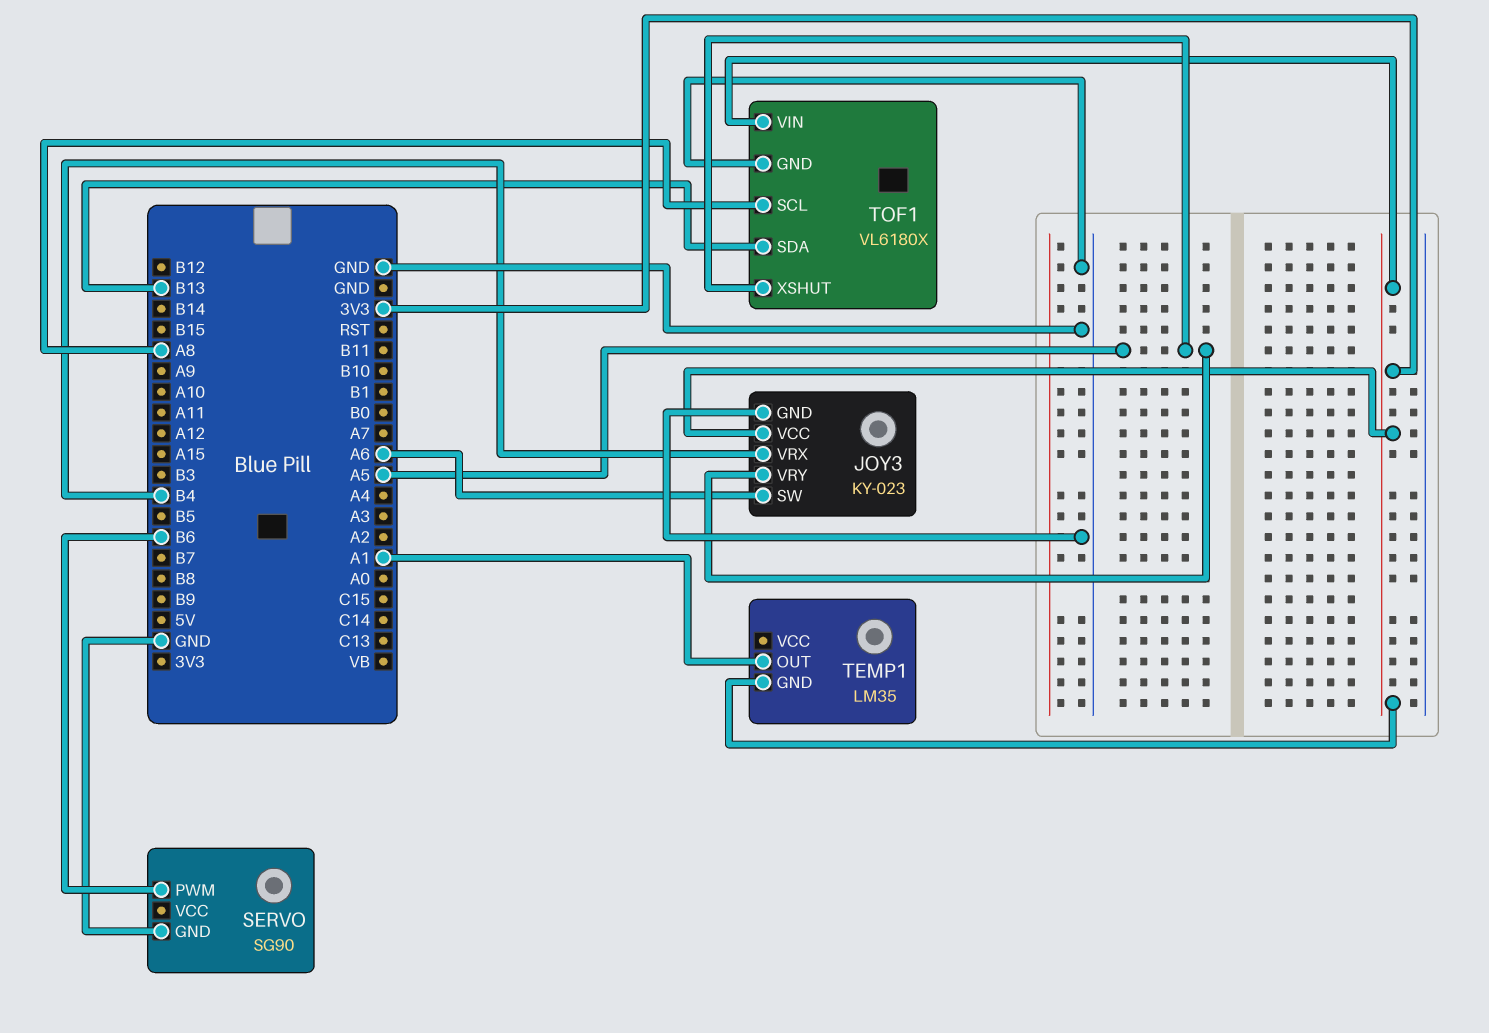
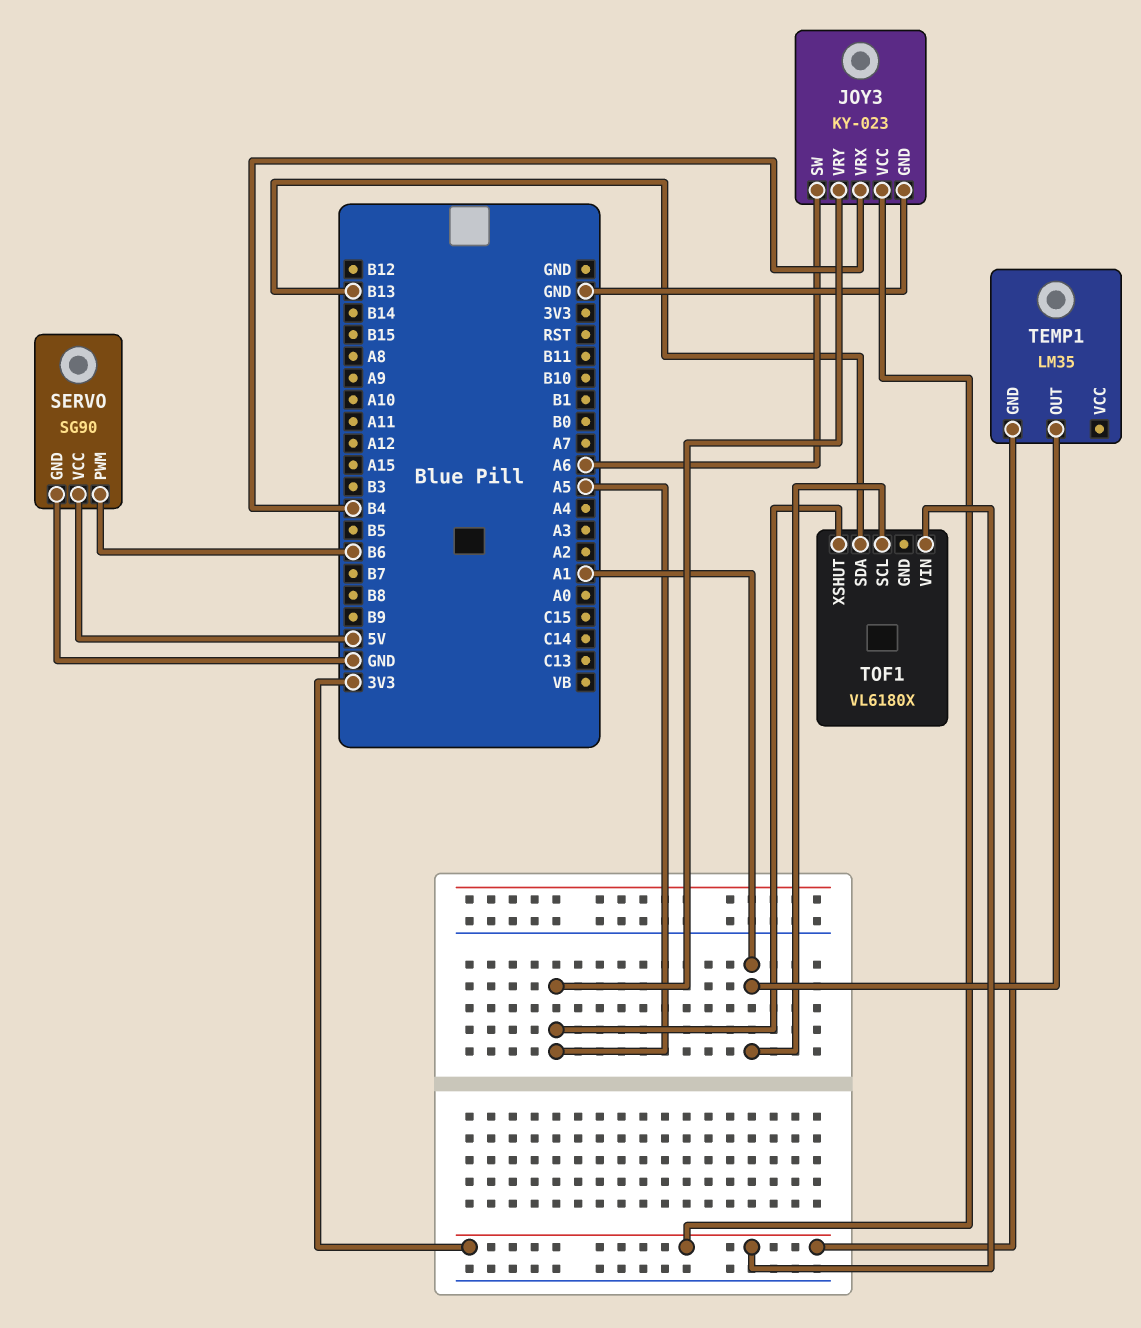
SERVO pin VCC: none -> 5V
TOF1 pin GND: GND -> none
TOF1 pin SCL: A8 -> A1

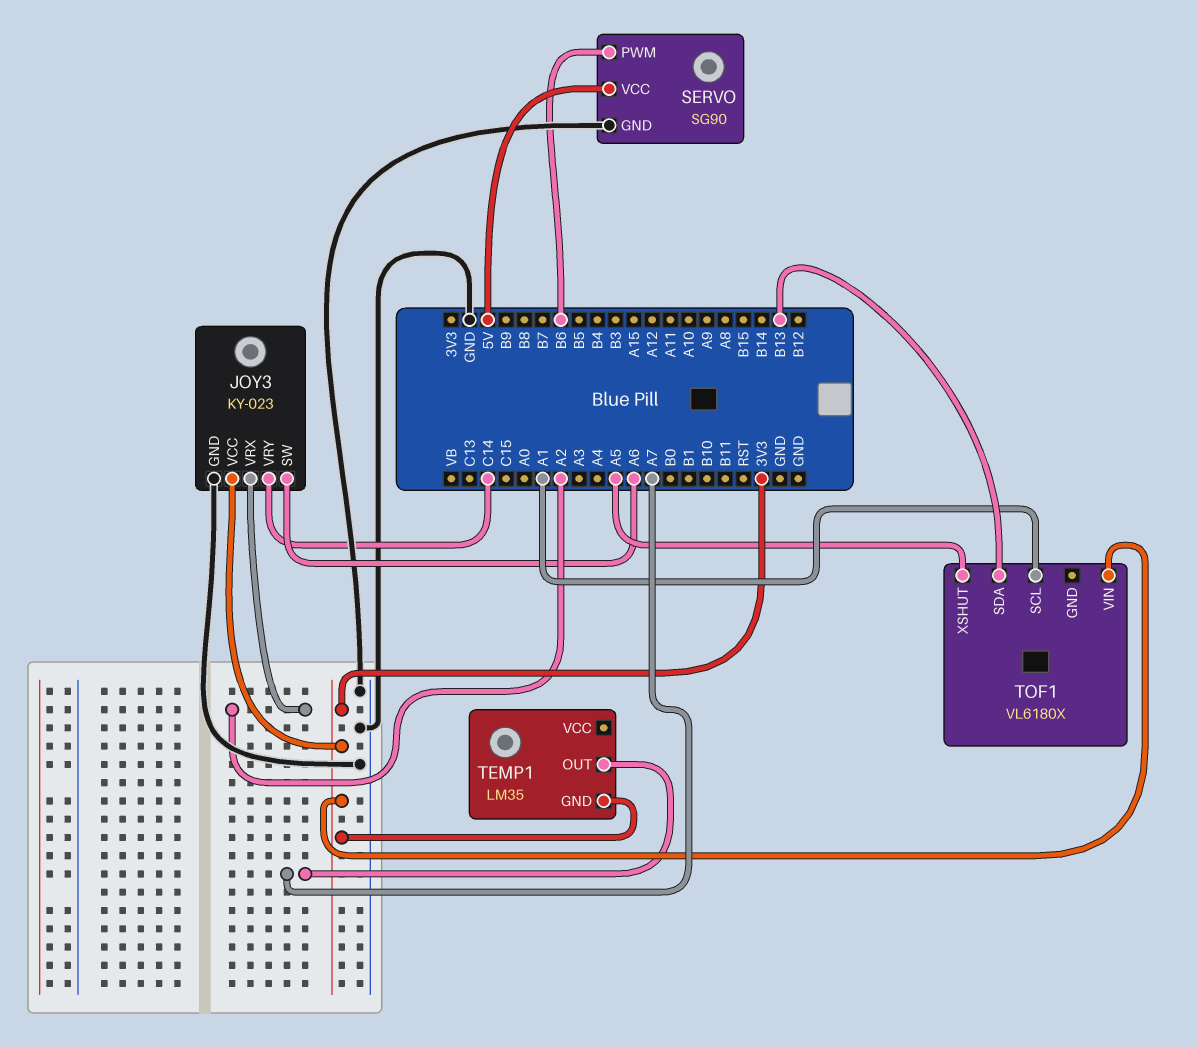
JOY3 pin VRX: B4 -> A2
JOY3 pin VRY: A5 -> C14
TEMP1 pin OUT: A1 -> A7

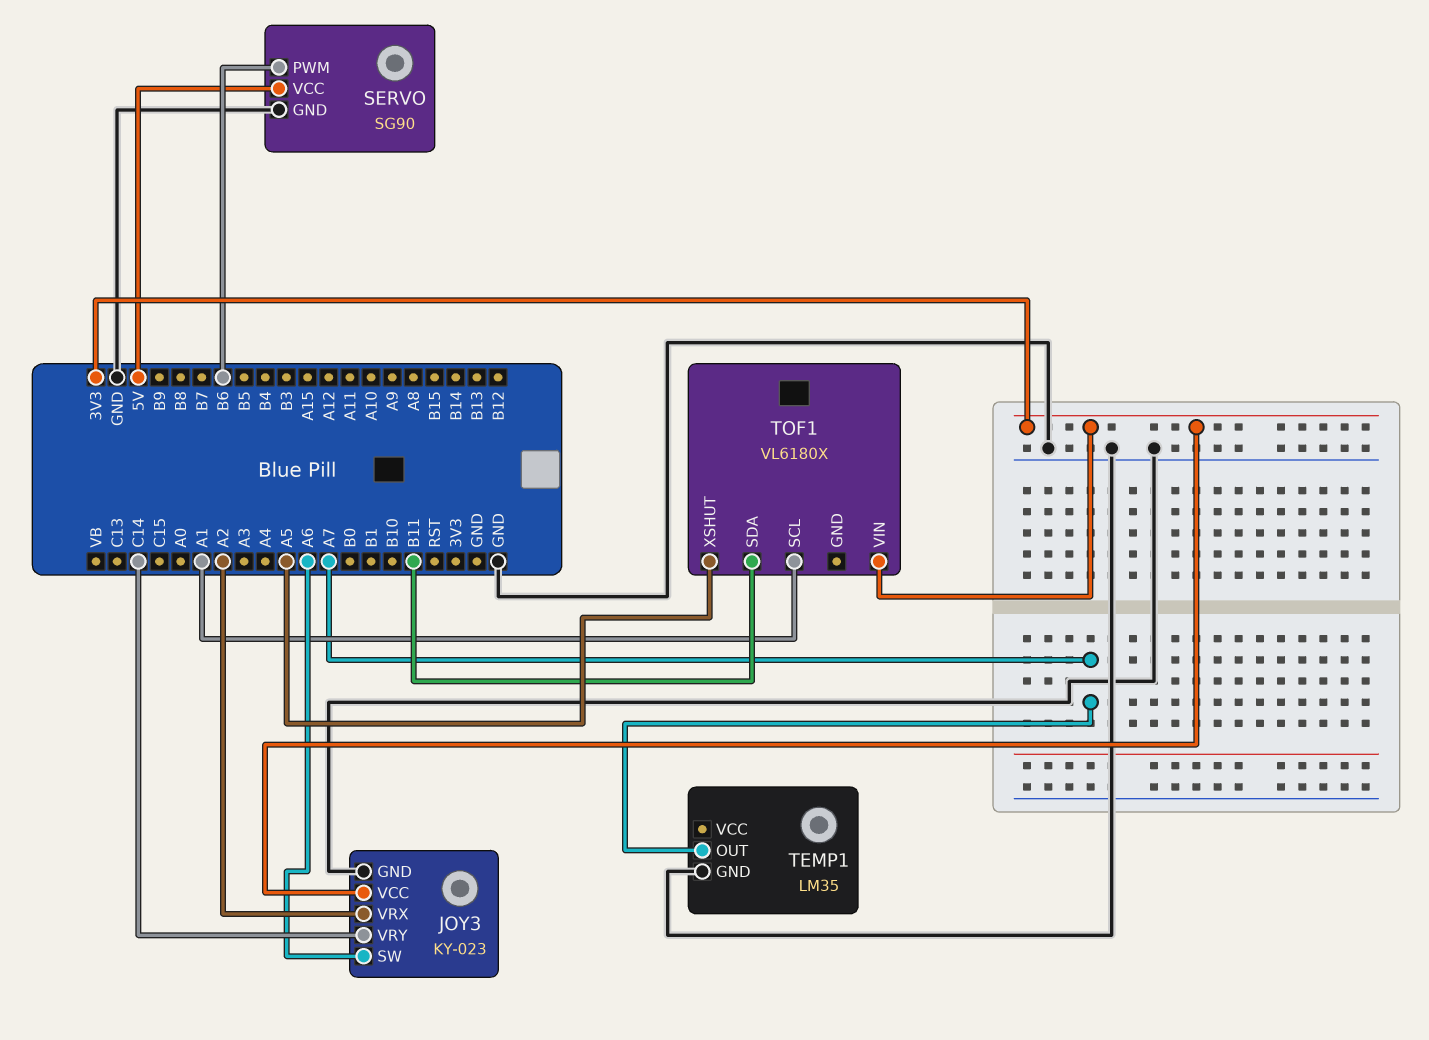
TEMP1 pin GND: 3V3 -> GND
TOF1 pin SDA: B13 -> B11

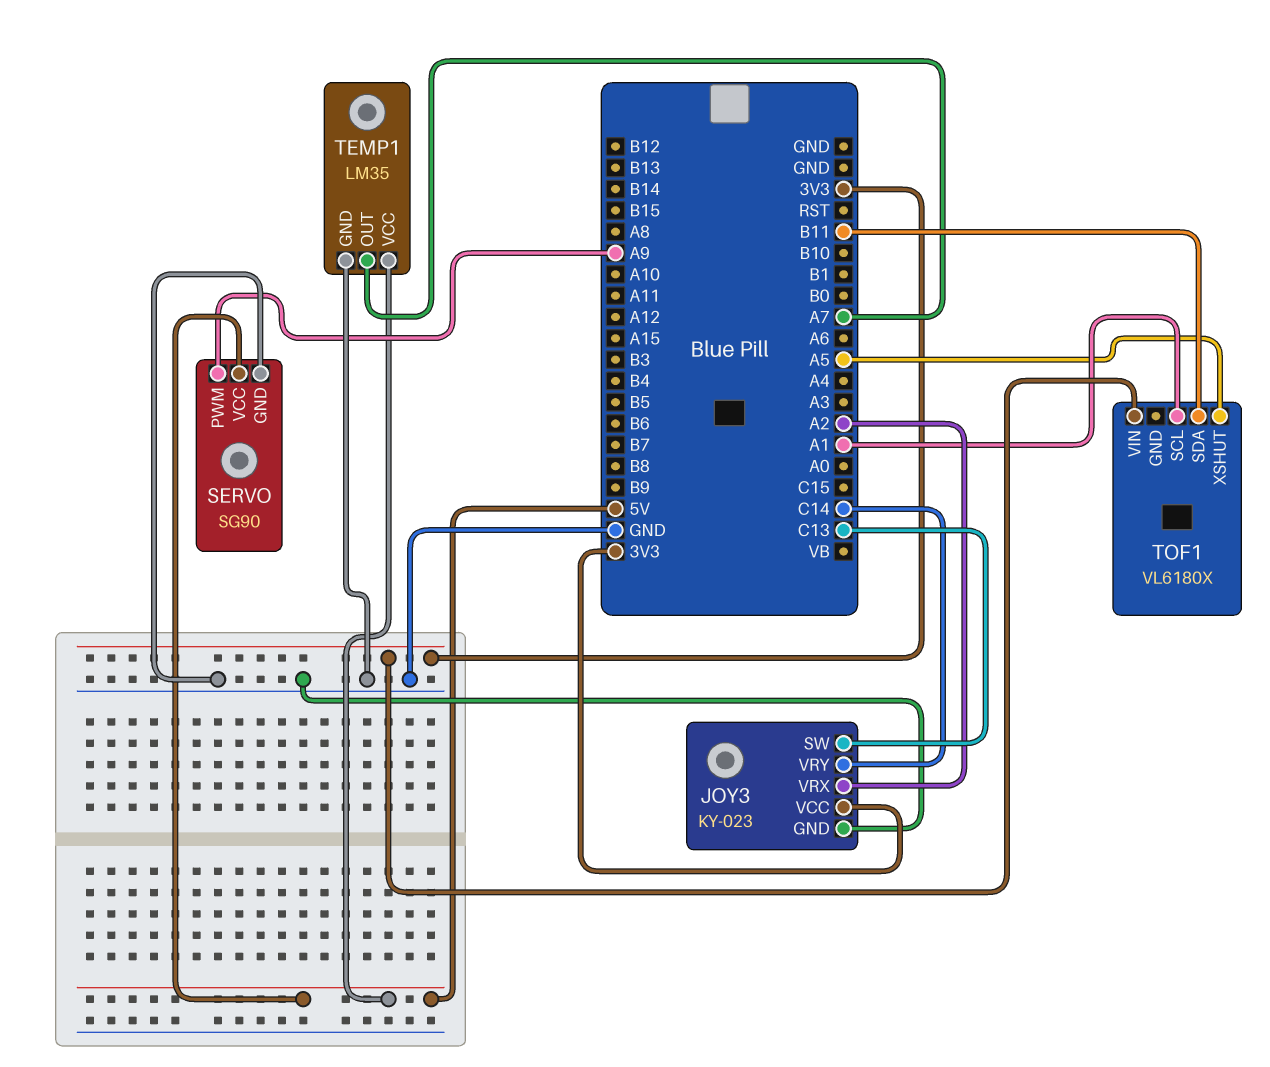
JOY3 pin SW: A6 -> C13
SERVO pin PWM: B6 -> A9
TEMP1 pin VCC: none -> 5V

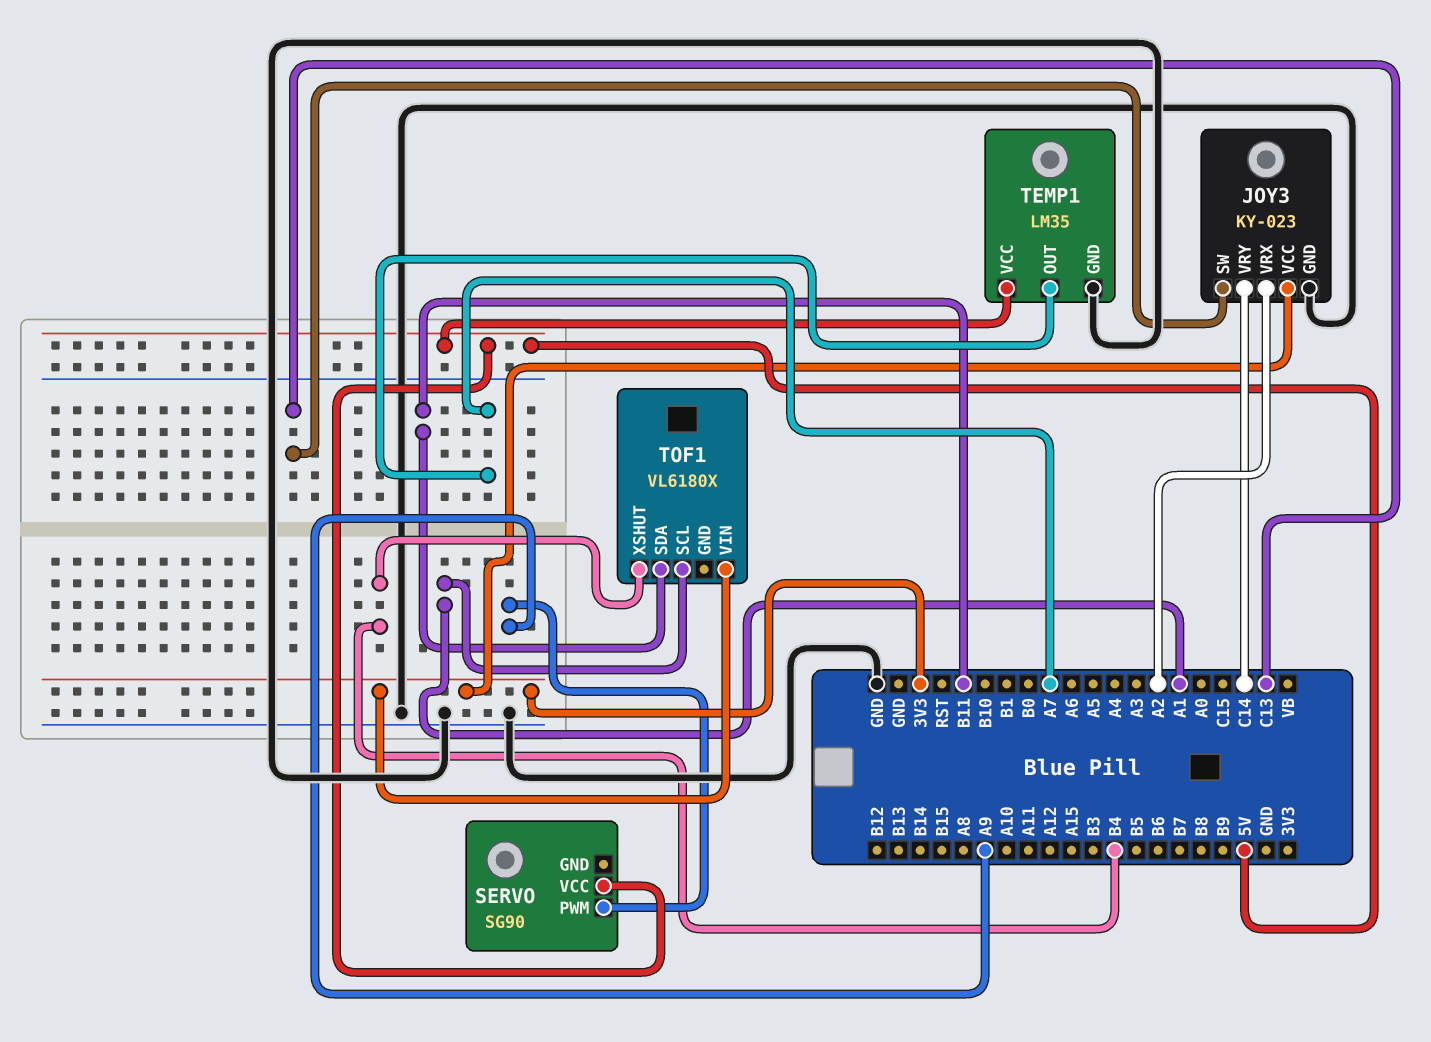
SERVO pin GND: GND -> none
TOF1 pin XSHUT: A5 -> B4

